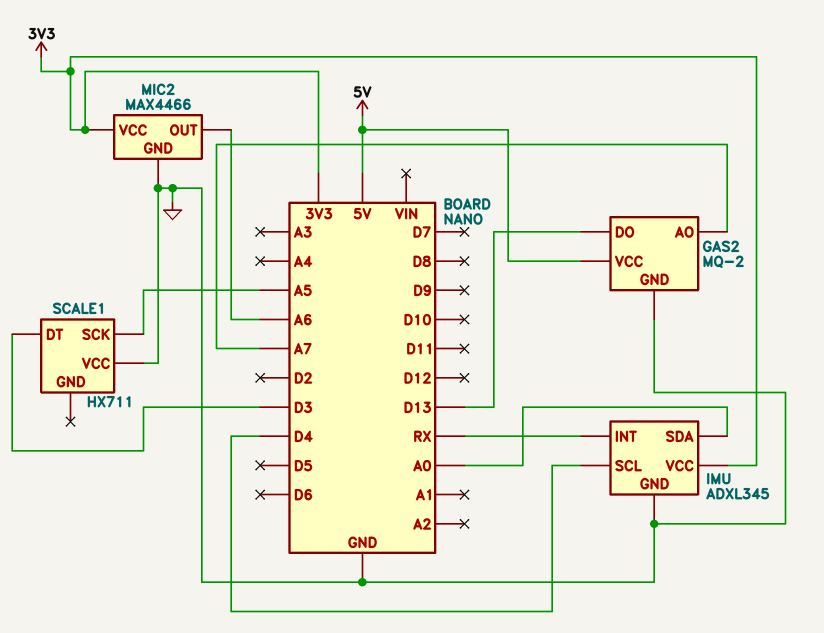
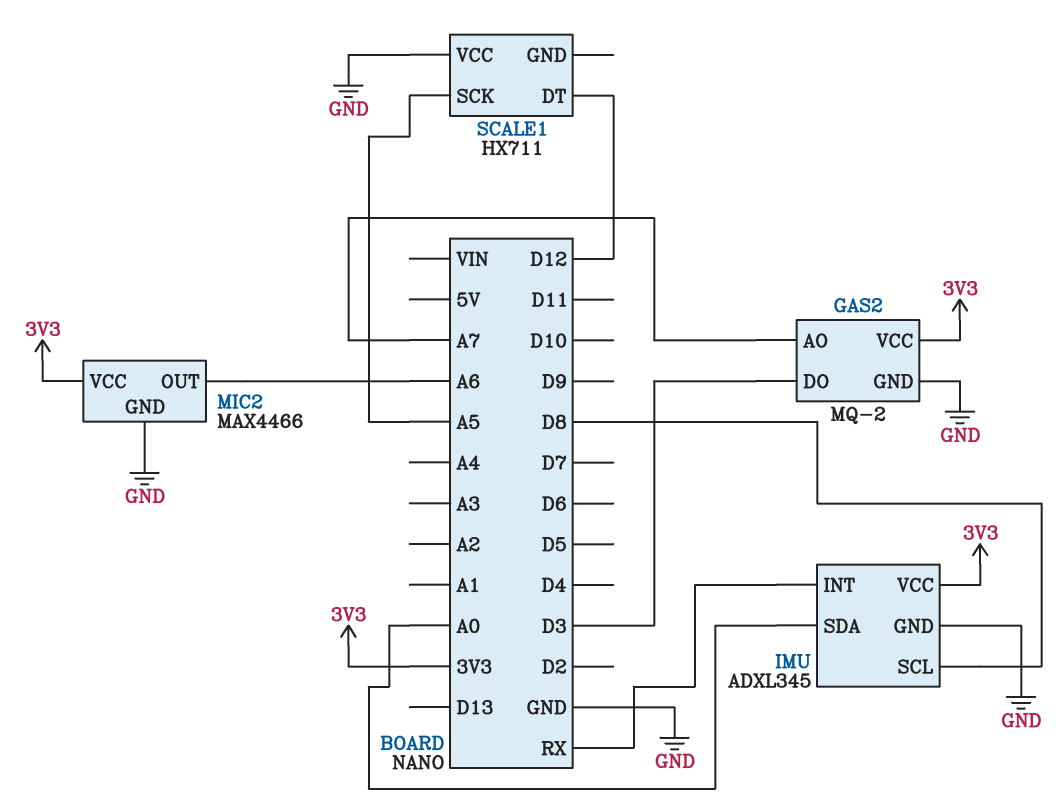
GAS2 pin DO: D13 -> D3
GAS2 pin VCC: 5V -> 3V3
IMU pin SCL: D4 -> D8
SCALE1 pin DT: D3 -> D12

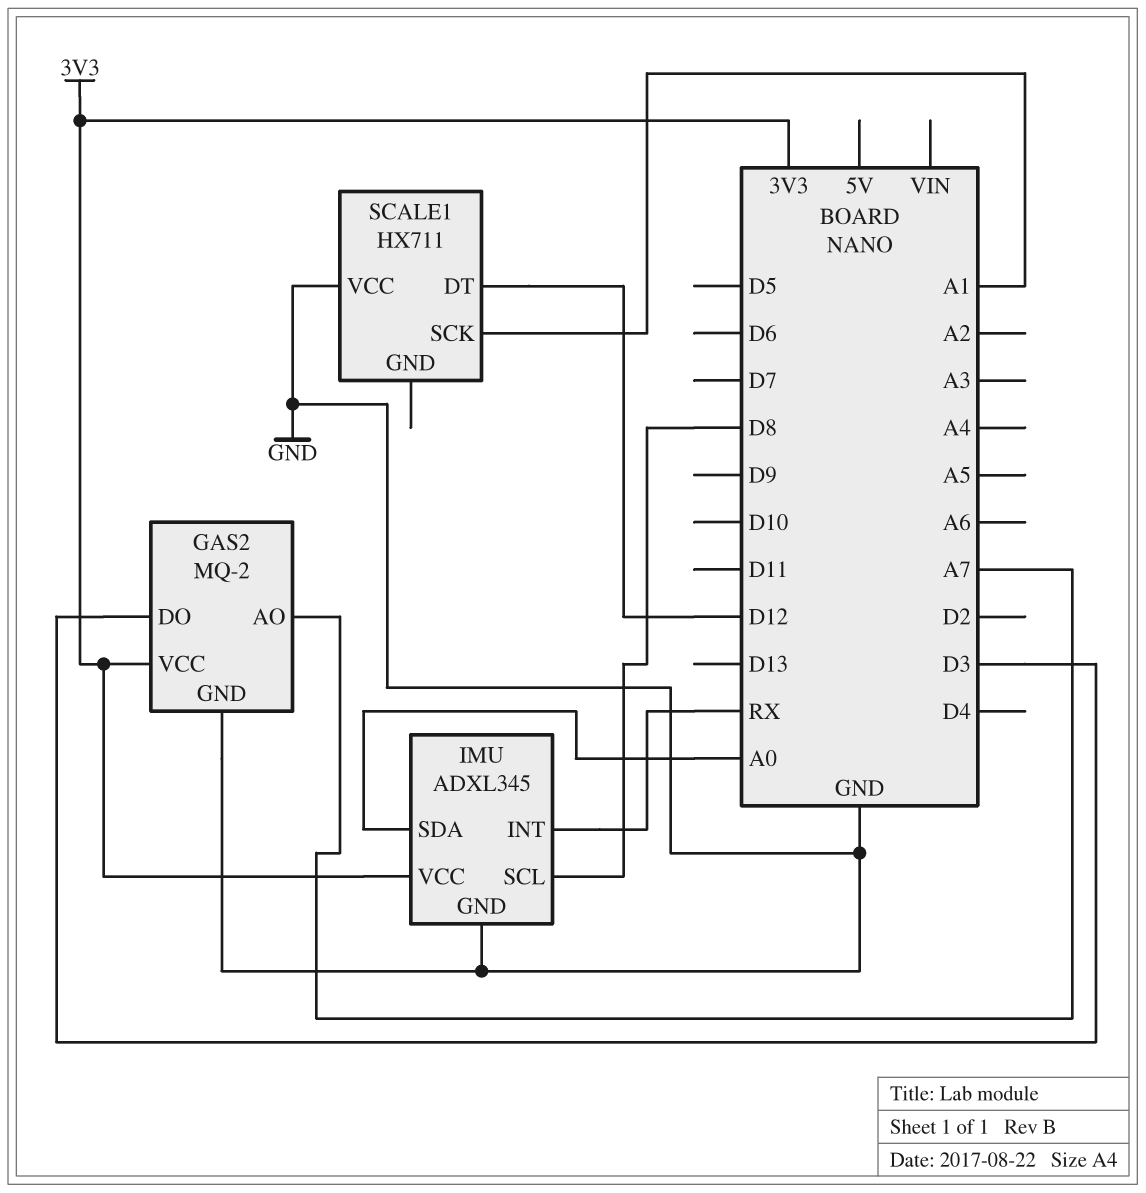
MIC2: MAX4466 -> none
MIC2 pin GND: GND -> none
MIC2 pin OUT: A6 -> none
MIC2 pin VCC: 3V3 -> none
SCALE1 pin SCK: A5 -> A1

